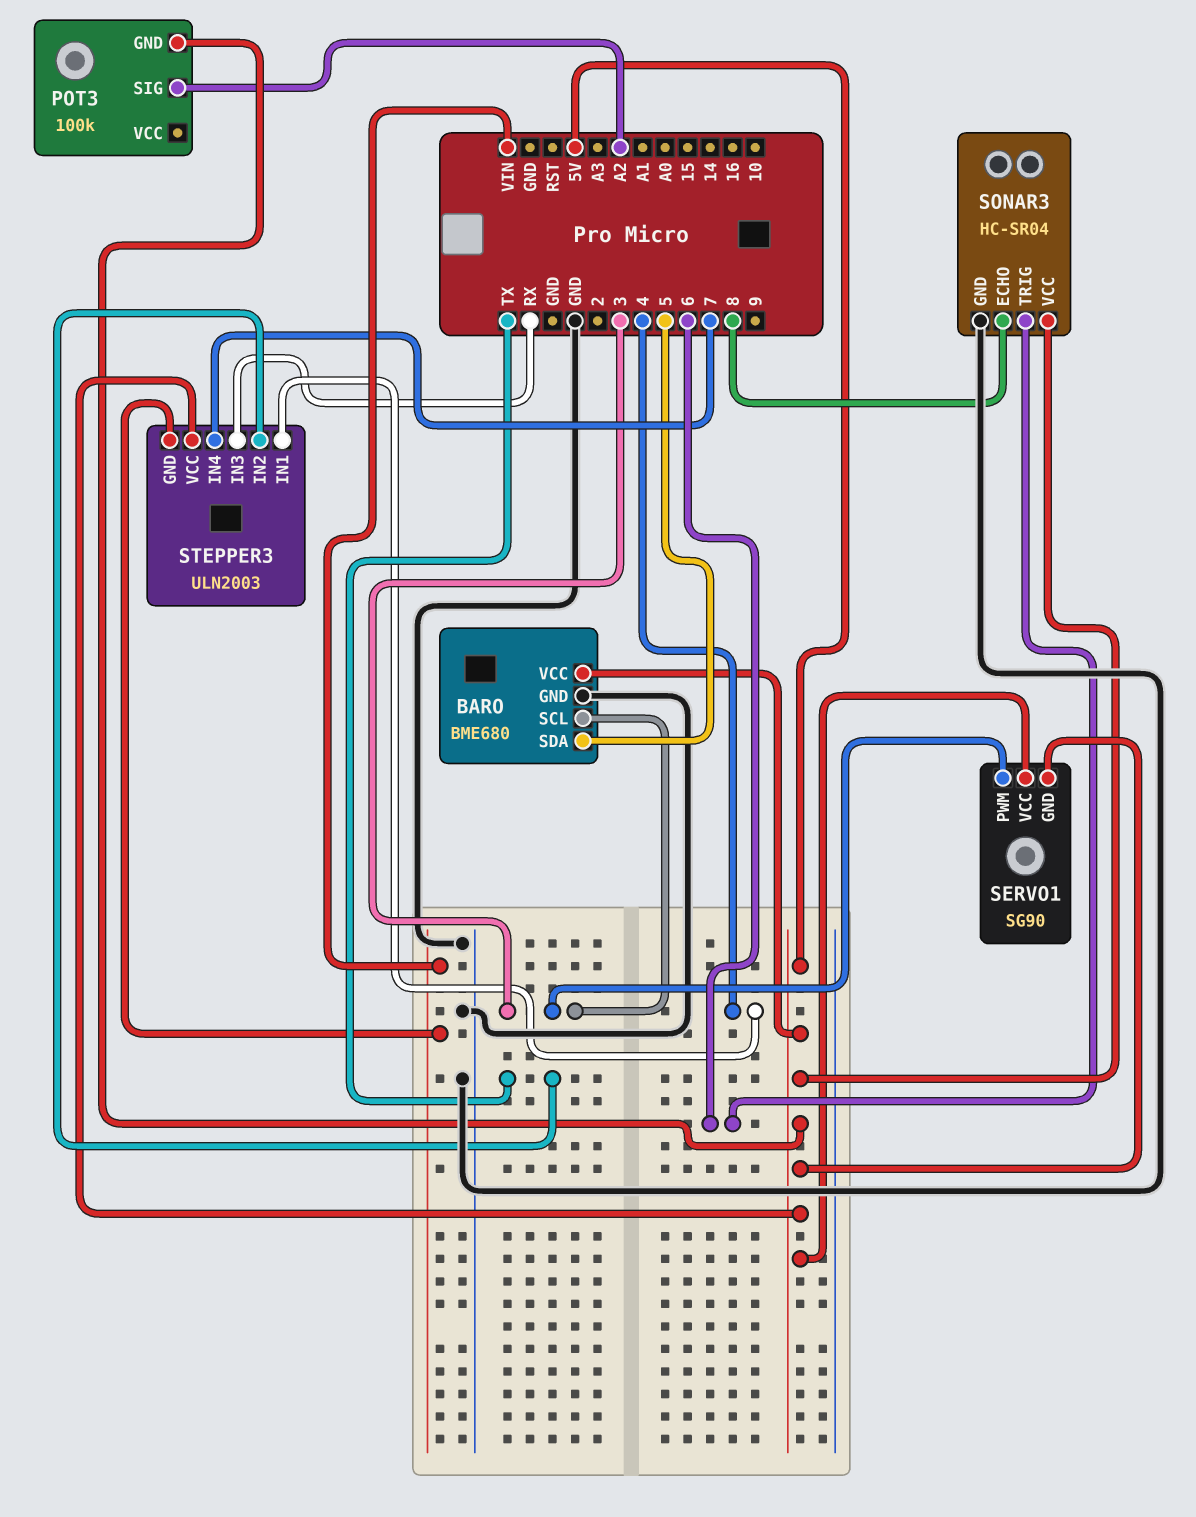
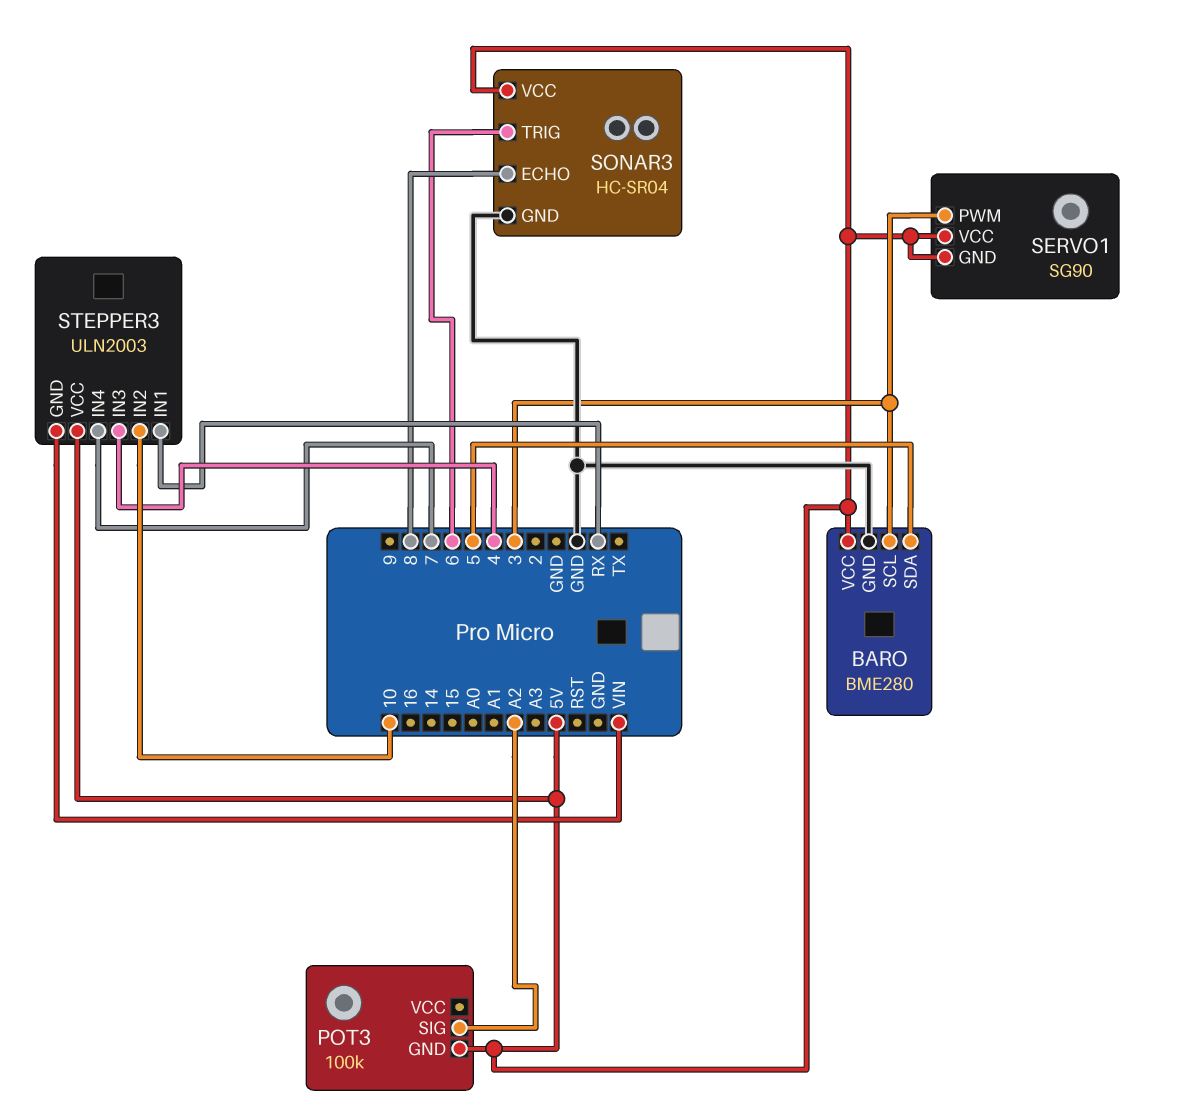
BARO: BME680 -> BME280
STEPPER3 pin IN1: 4 -> RX
STEPPER3 pin IN2: TX -> 10
STEPPER3 pin IN3: RX -> 4

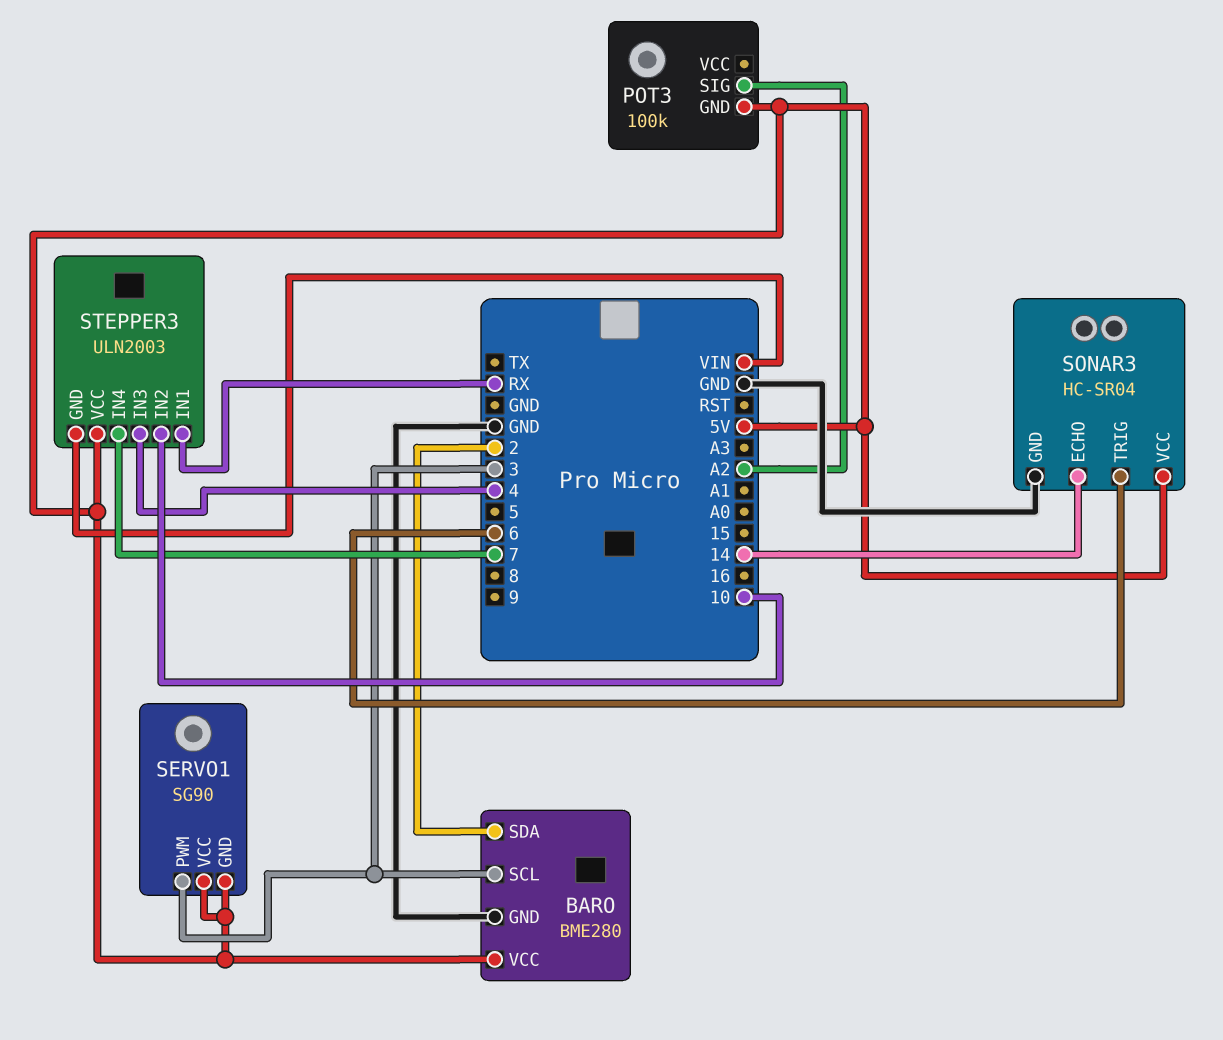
BARO pin SDA: 5 -> 2
SONAR3 pin ECHO: 8 -> 14

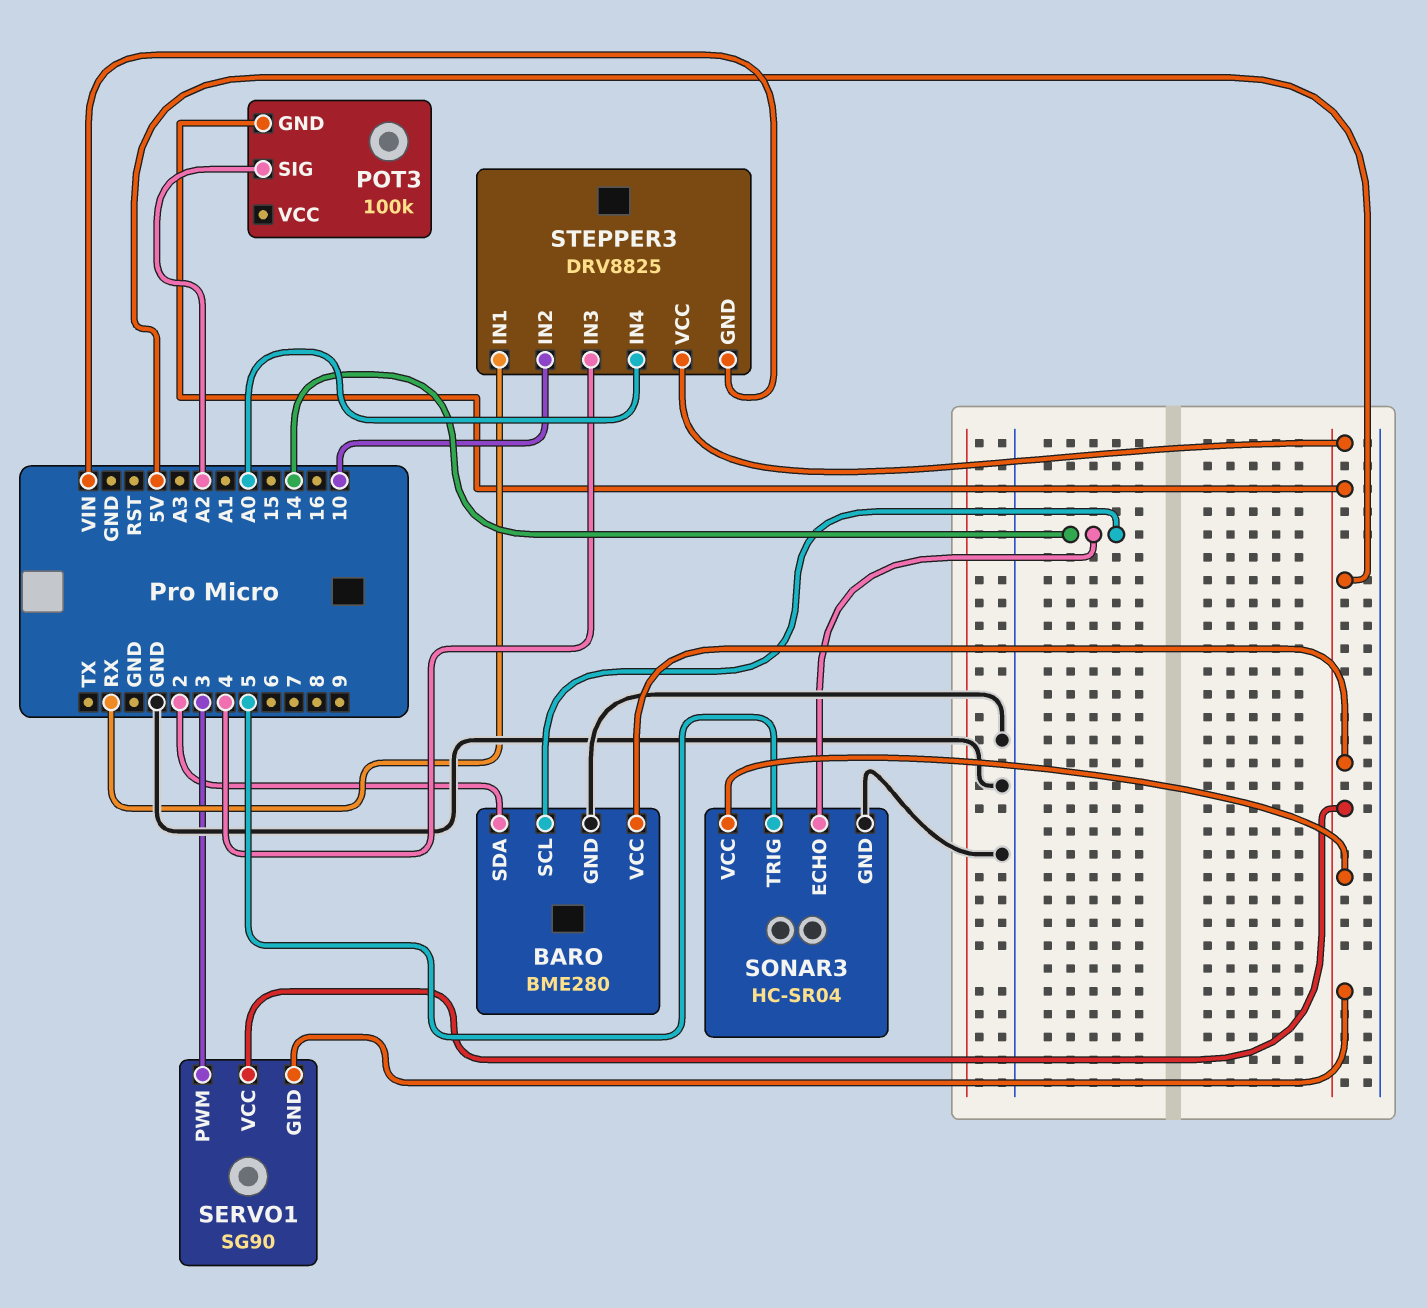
BARO pin SCL: 3 -> 14
SONAR3 pin TRIG: 6 -> 5
STEPPER3: ULN2003 -> DRV8825
STEPPER3 pin IN4: 7 -> A0

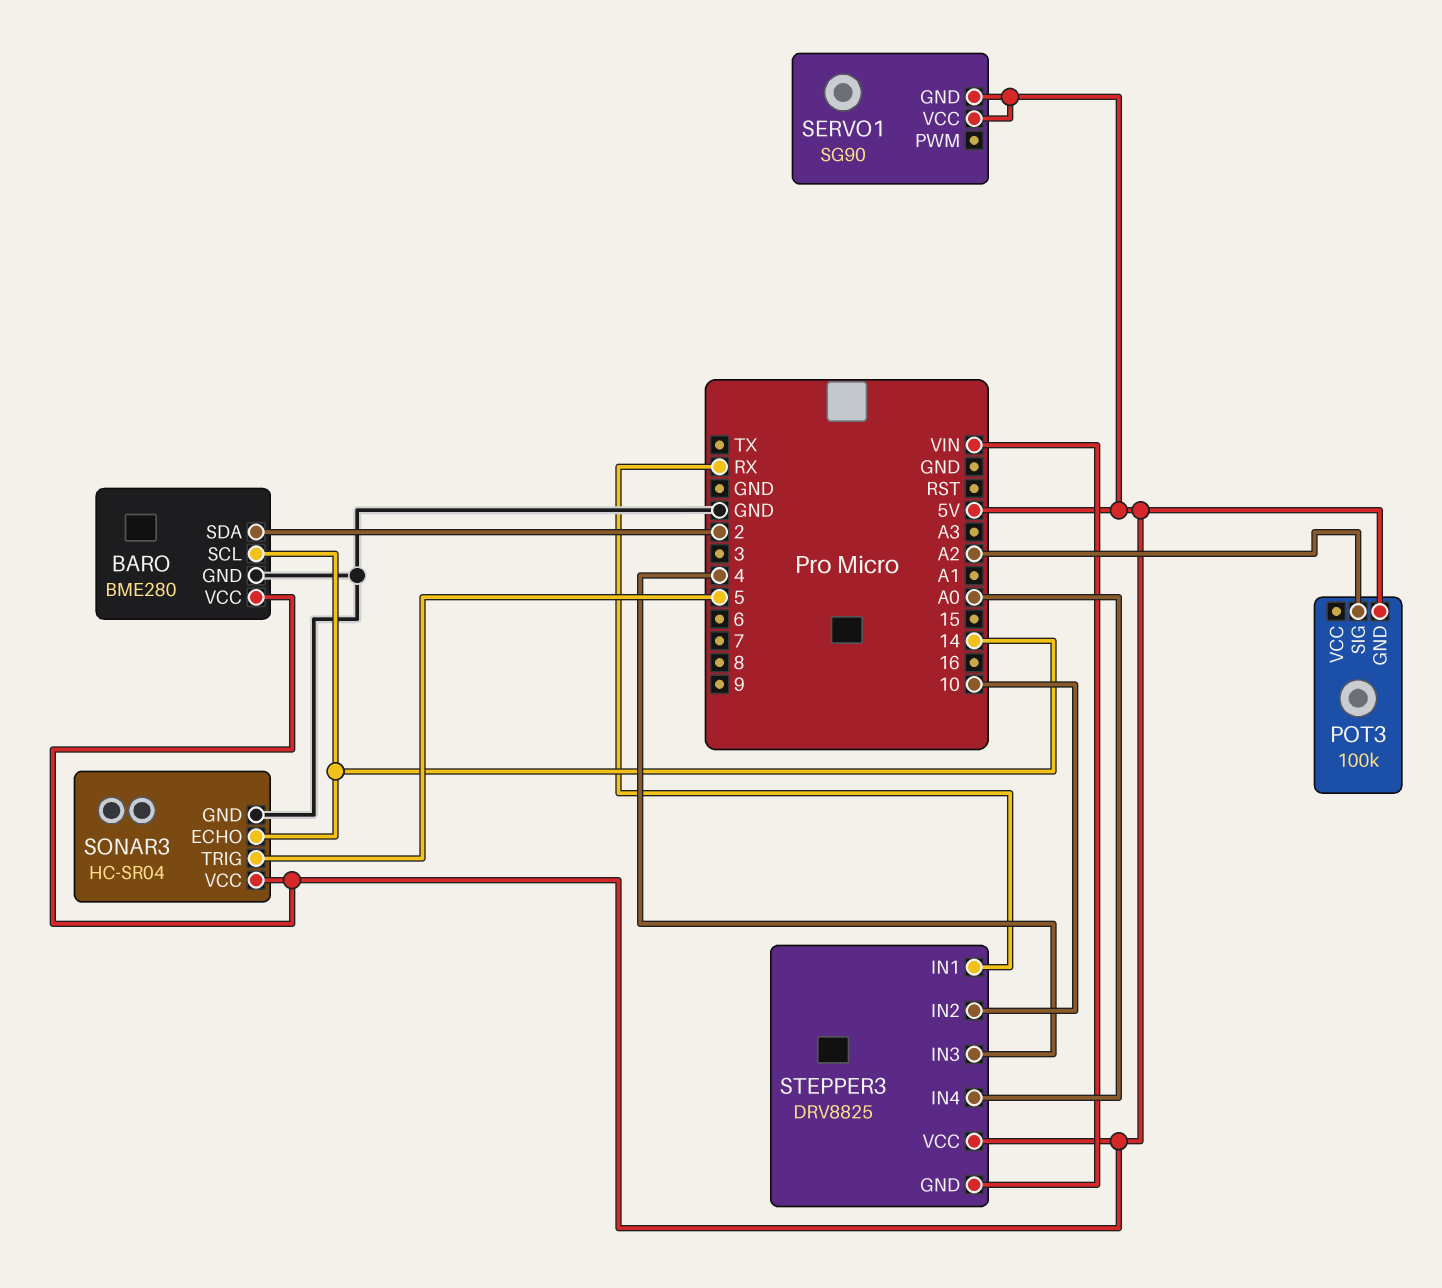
SERVO1 pin PWM: 3 -> none

